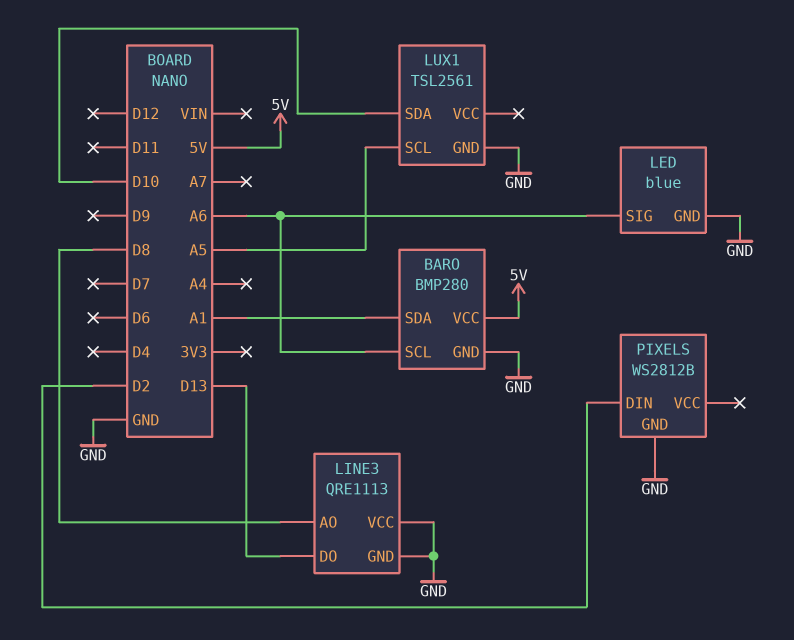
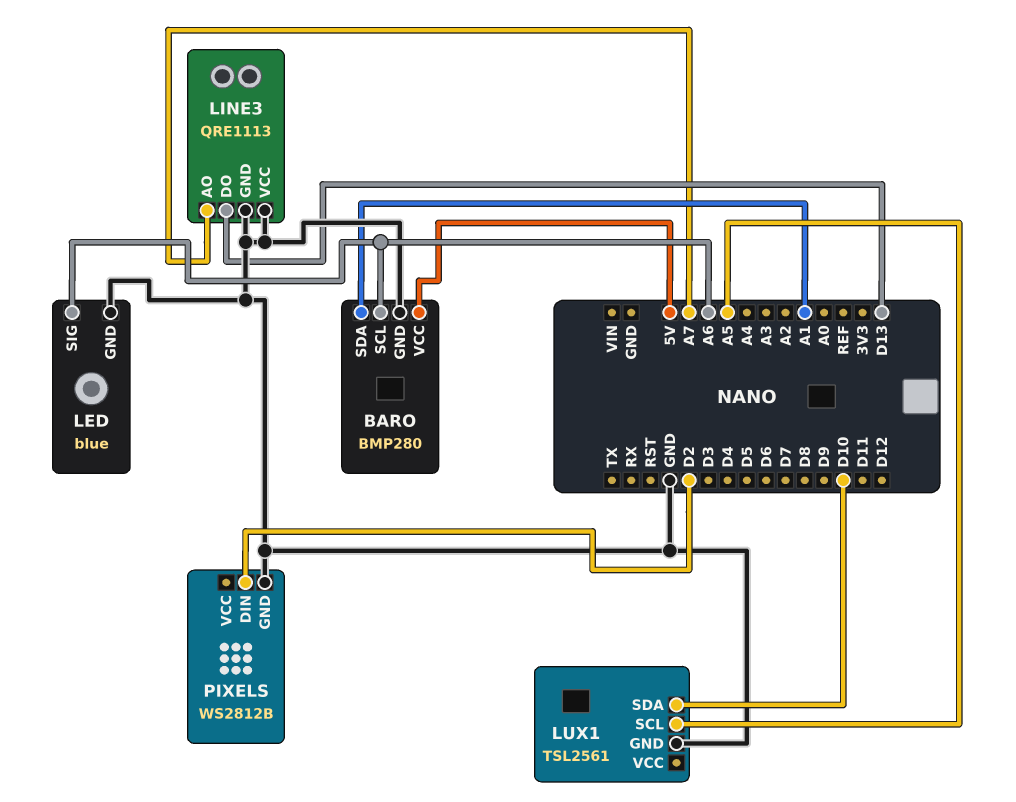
LINE3 pin AO: D8 -> A7

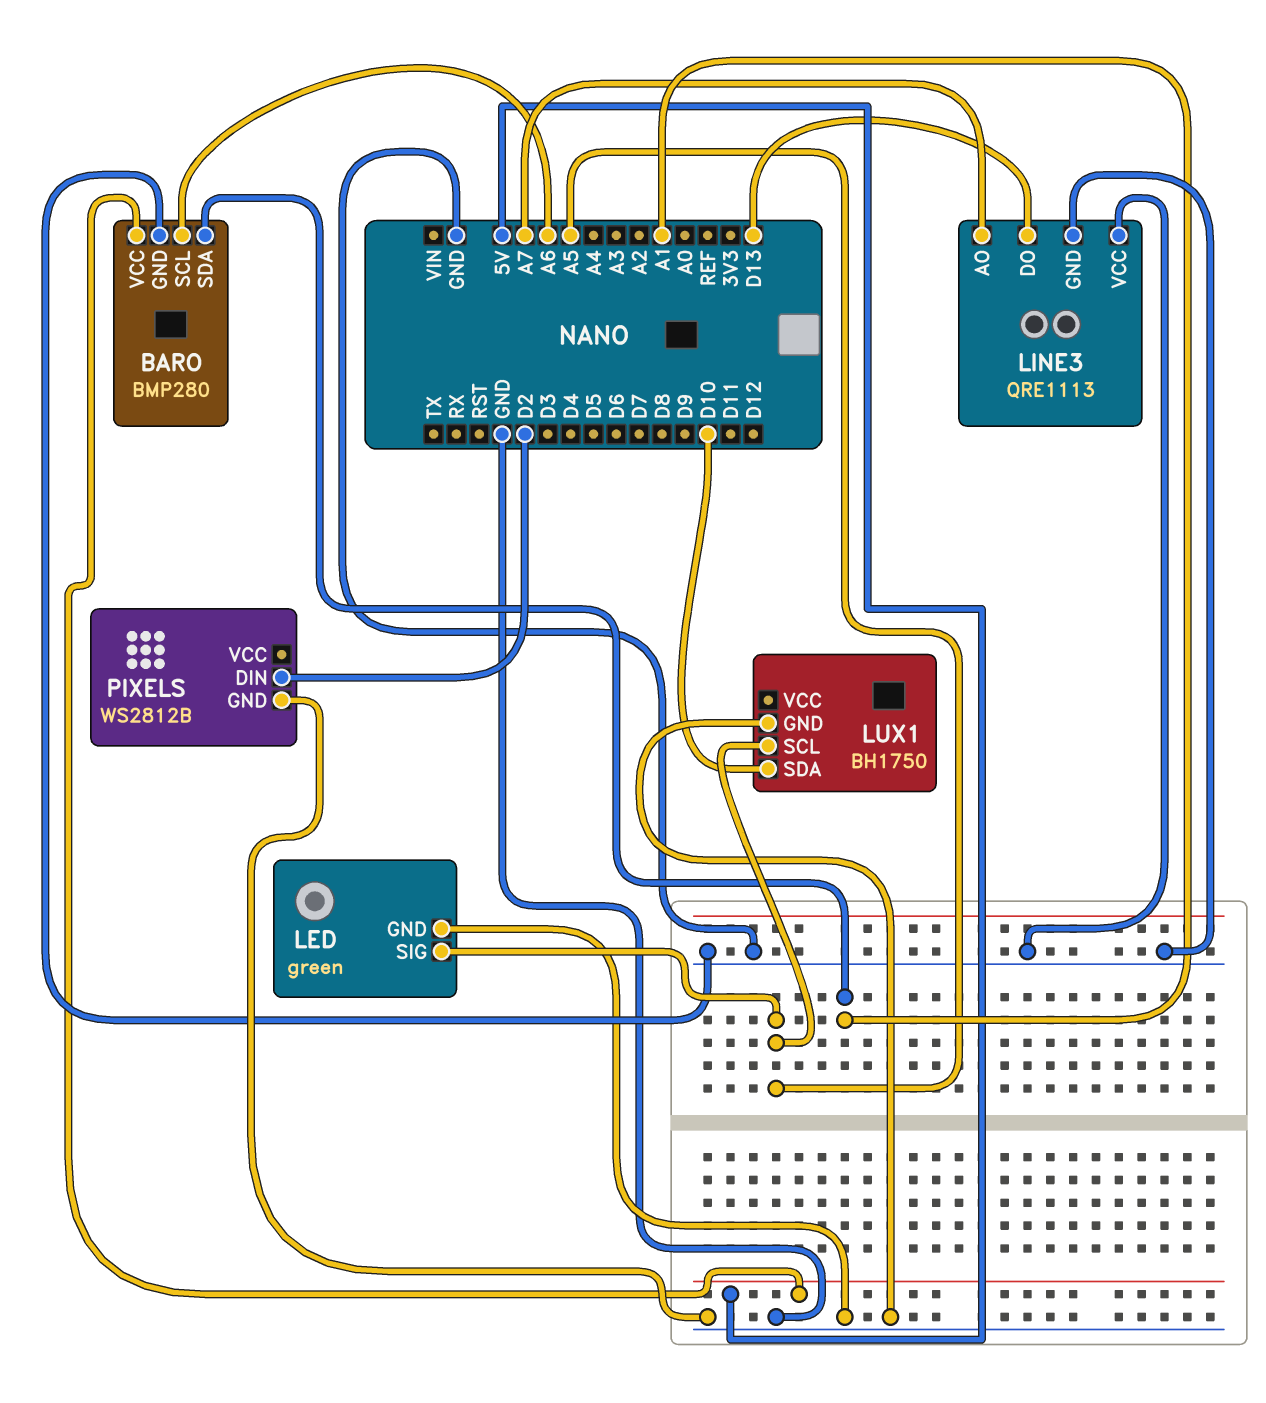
LED: blue -> green
LED pin SIG: A6 -> A5
LUX1: TSL2561 -> BH1750

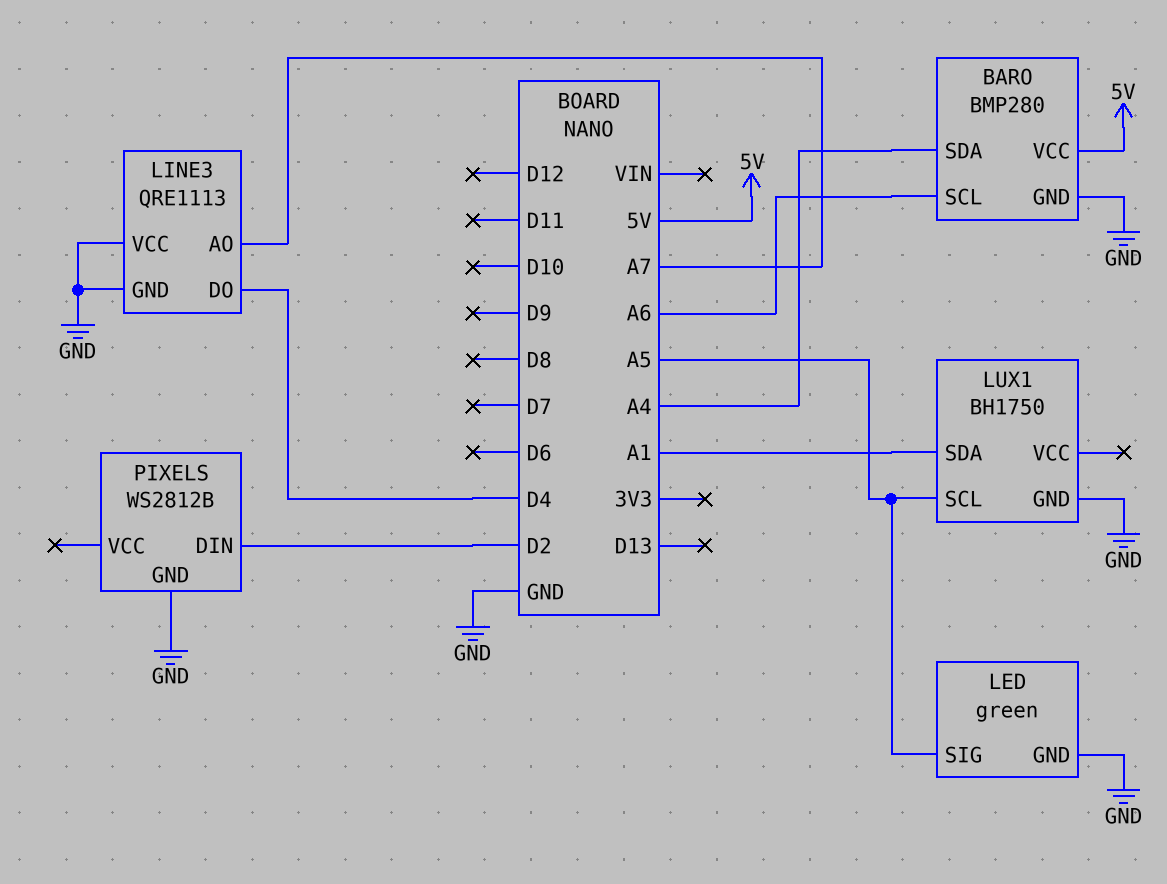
BARO pin SDA: A1 -> A4
LINE3 pin DO: D13 -> D4
LUX1 pin SDA: D10 -> A1

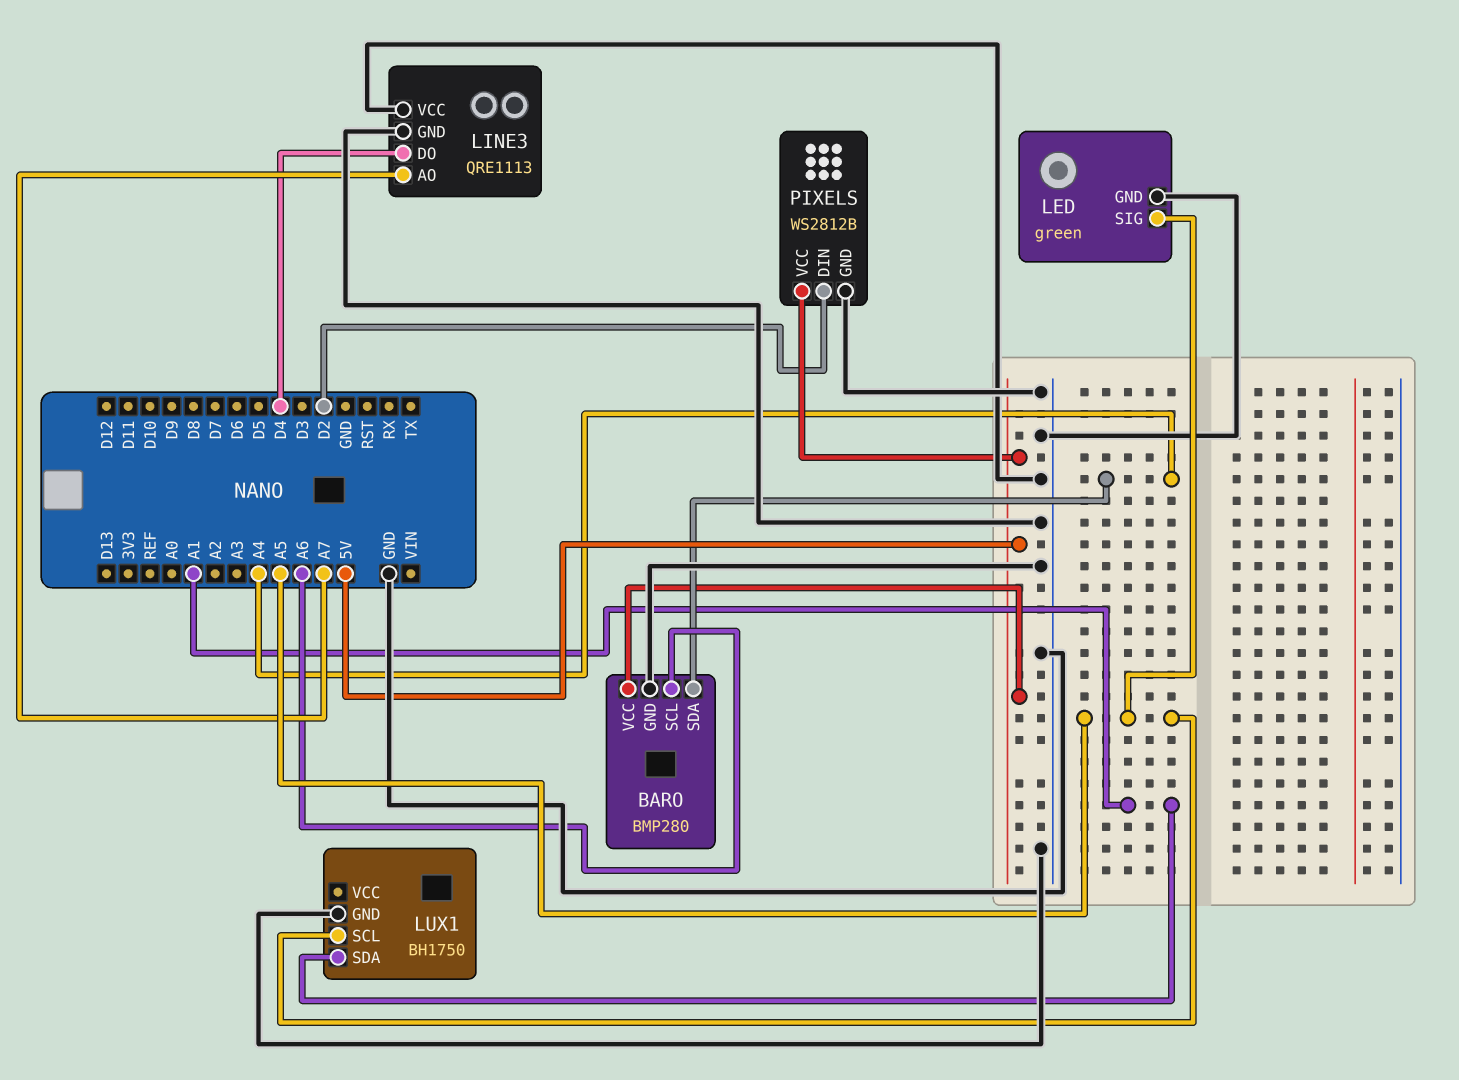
PIXELS pin VCC: none -> 5V

